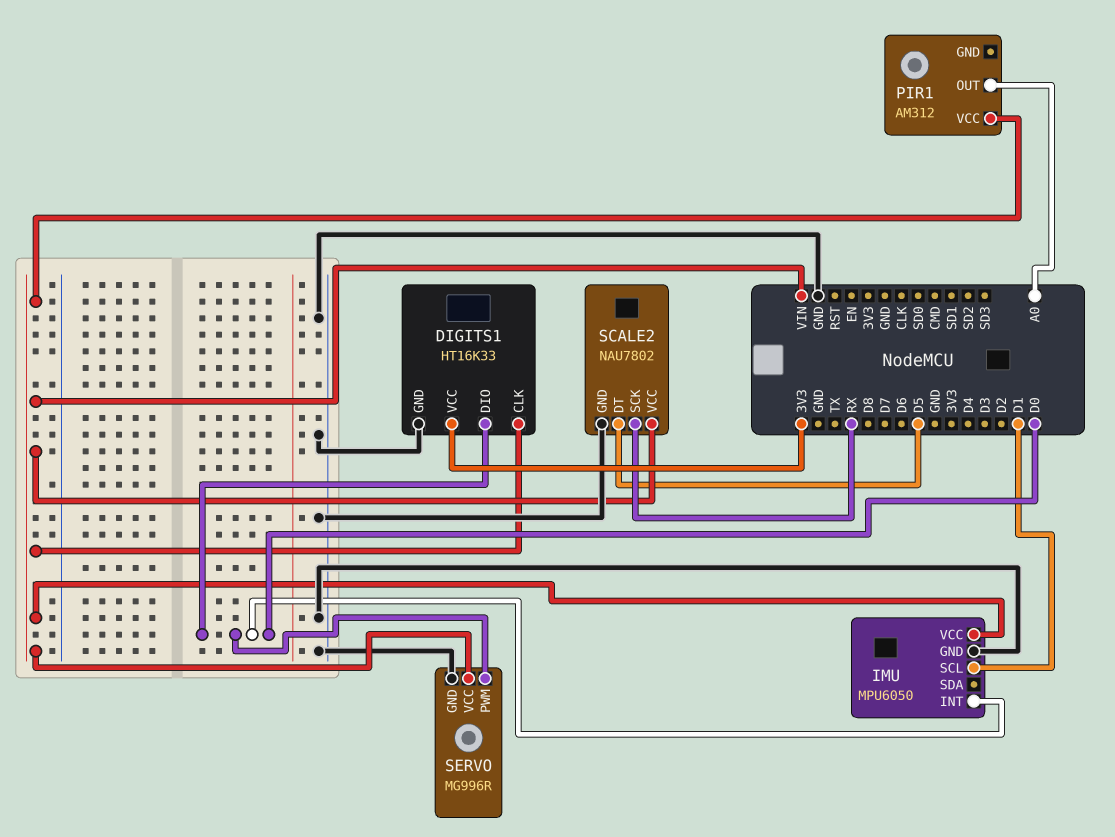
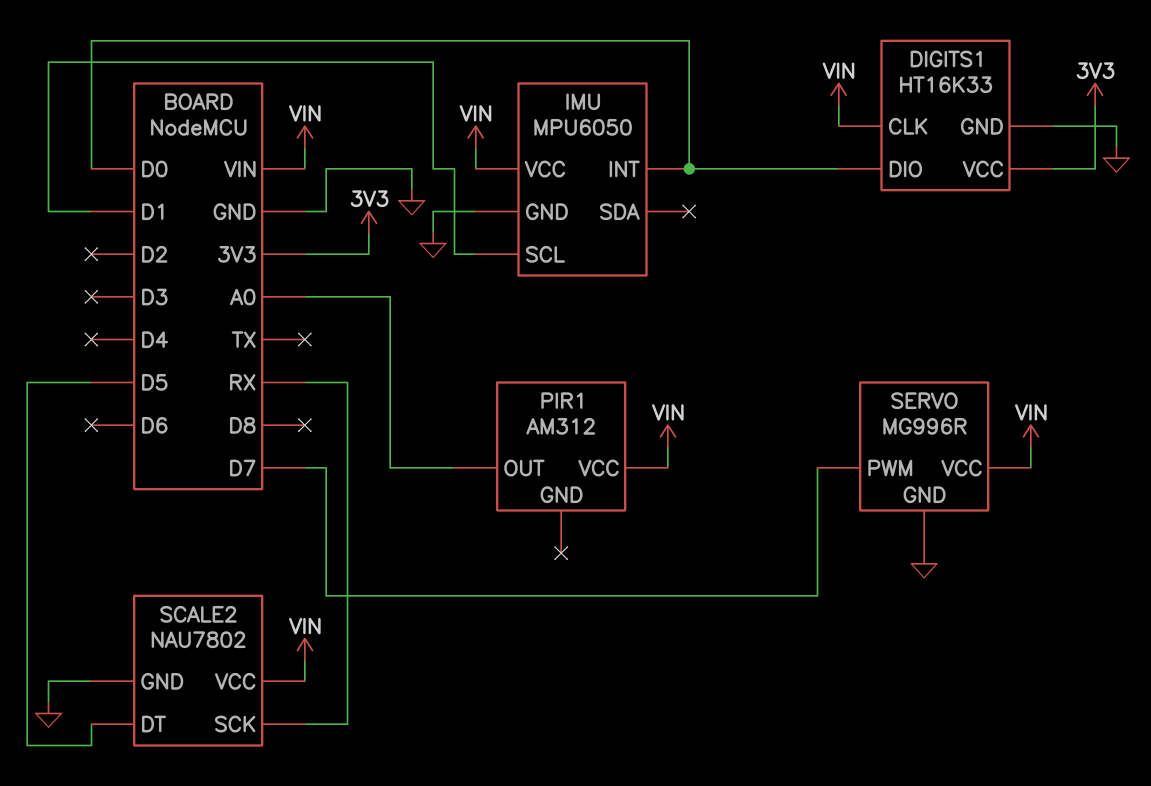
SERVO pin PWM: D0 -> D7

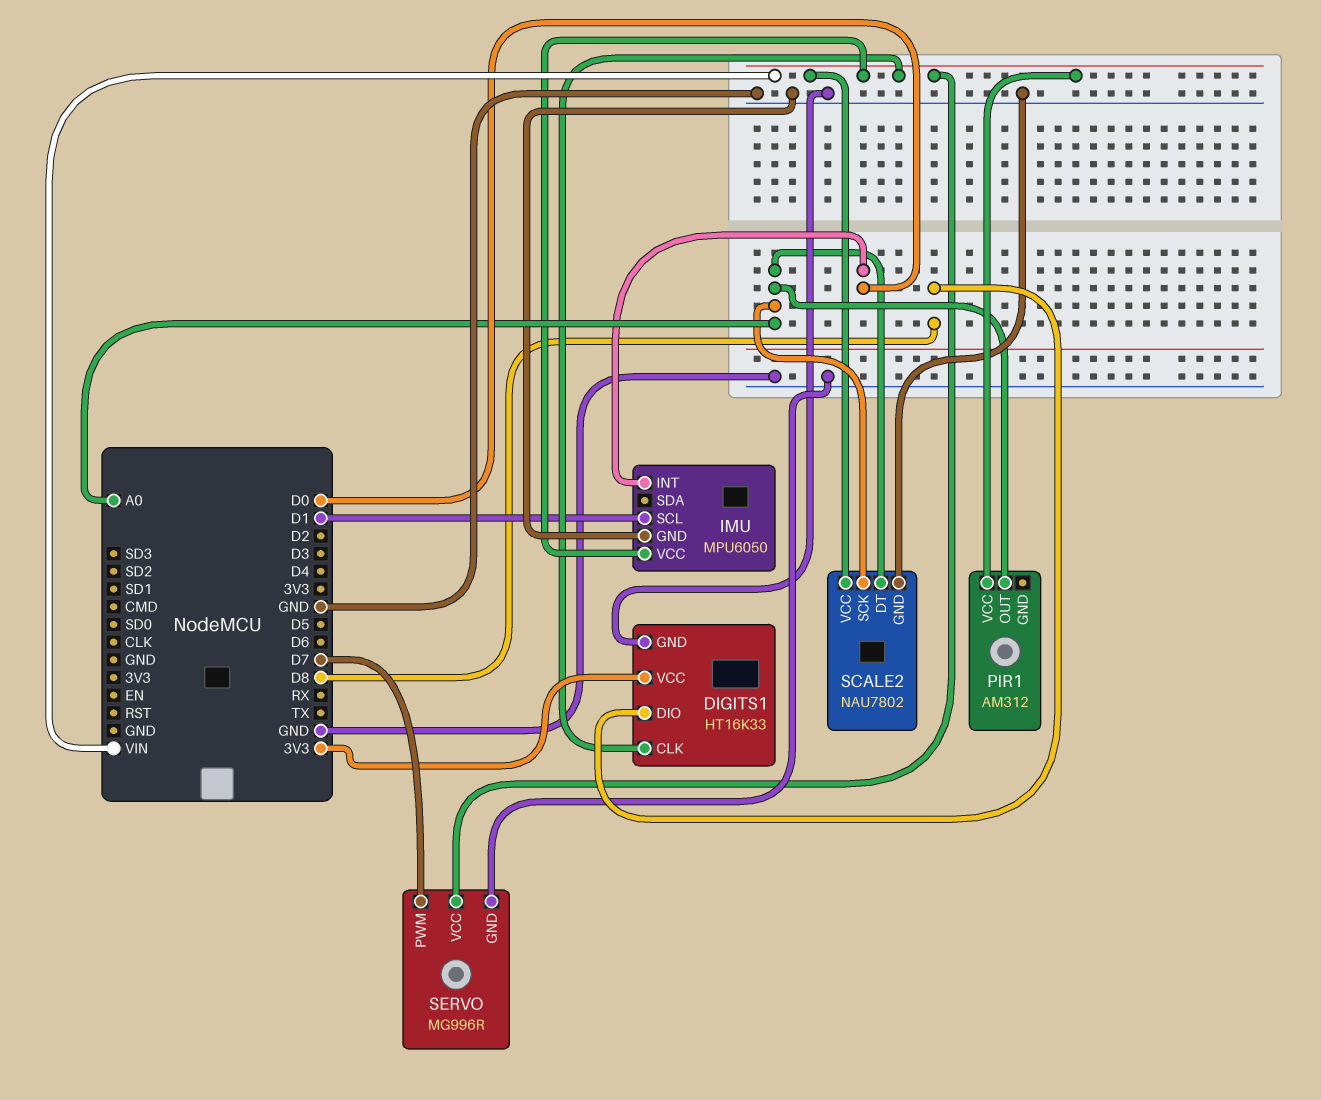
DIGITS1 pin DIO: D0 -> D8
SCALE2 pin DT: D5 -> A0
SCALE2 pin SCK: RX -> A0

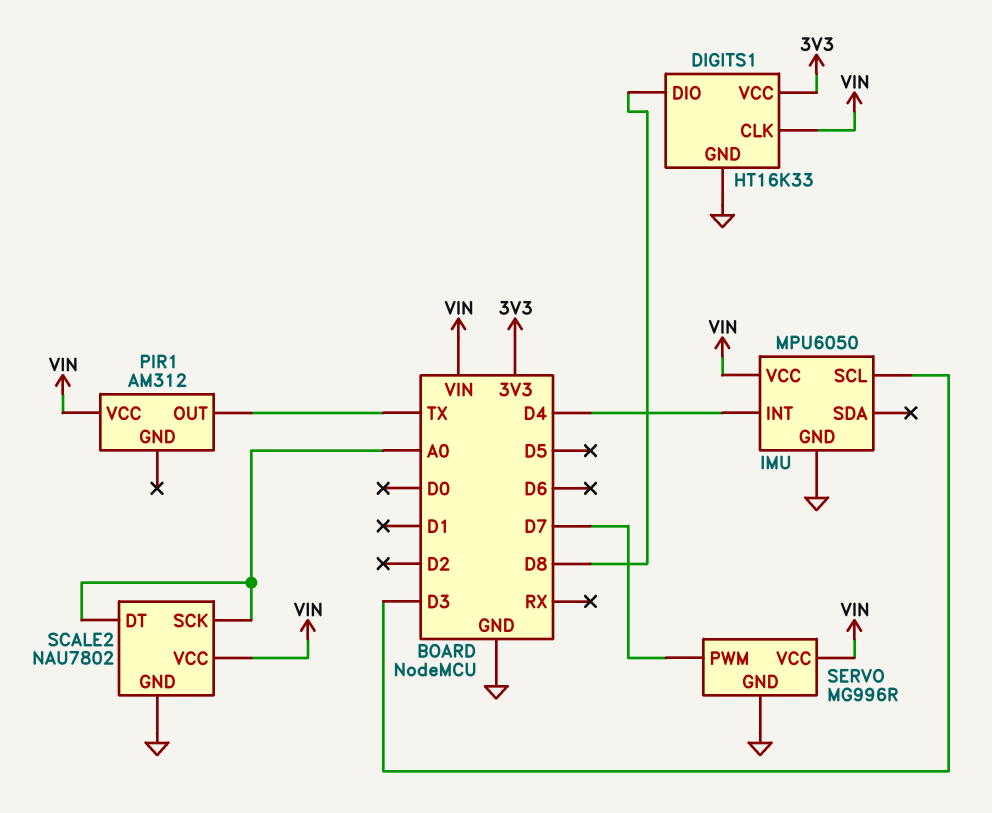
IMU pin INT: D0 -> D4
IMU pin SCL: D1 -> D3
PIR1 pin OUT: A0 -> TX

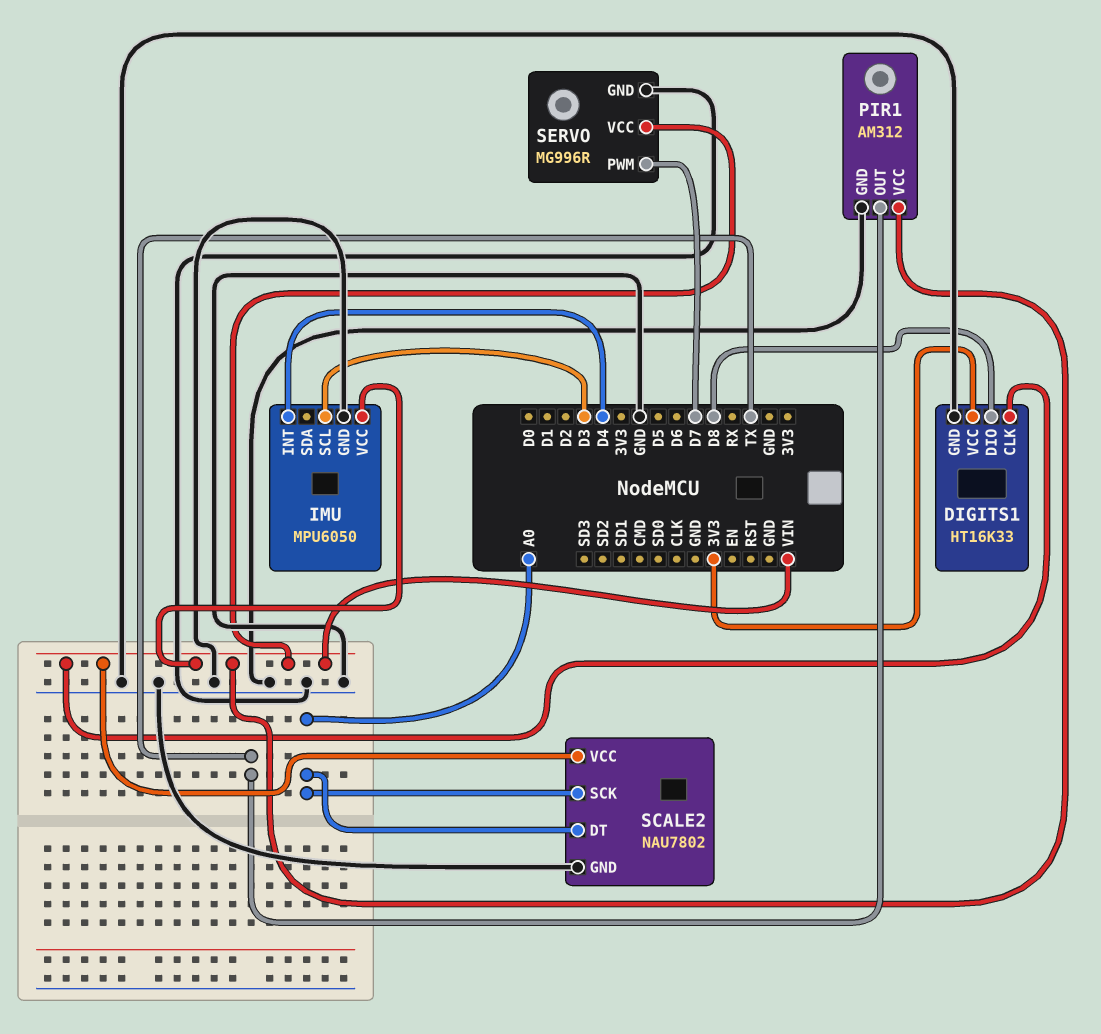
PIR1 pin GND: none -> GND

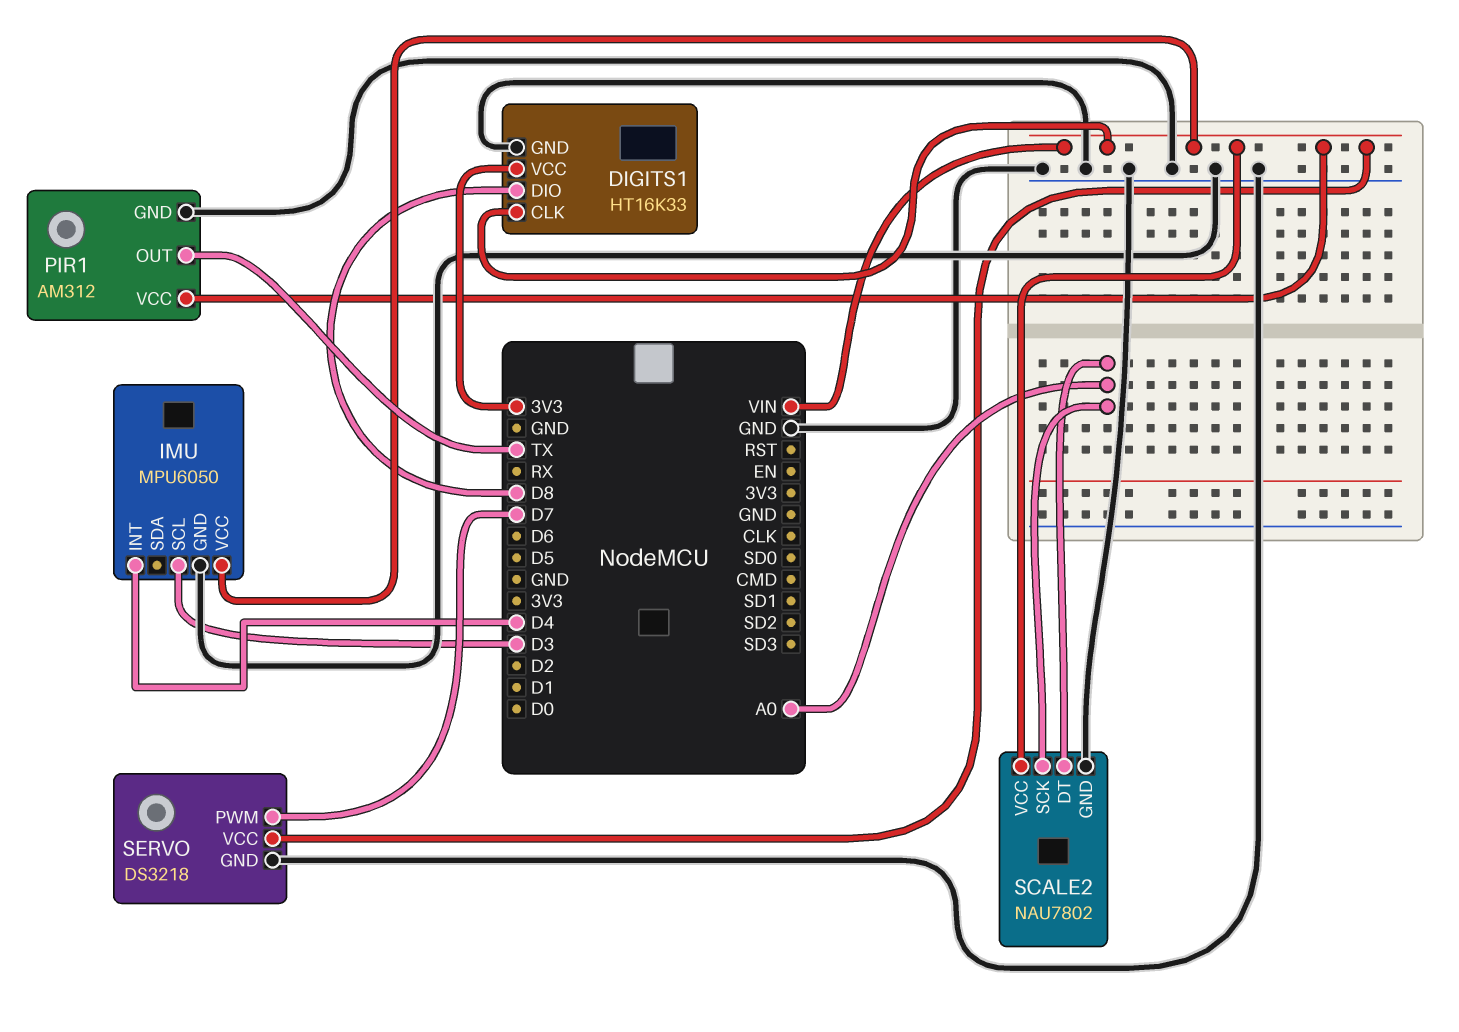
SERVO: MG996R -> DS3218

